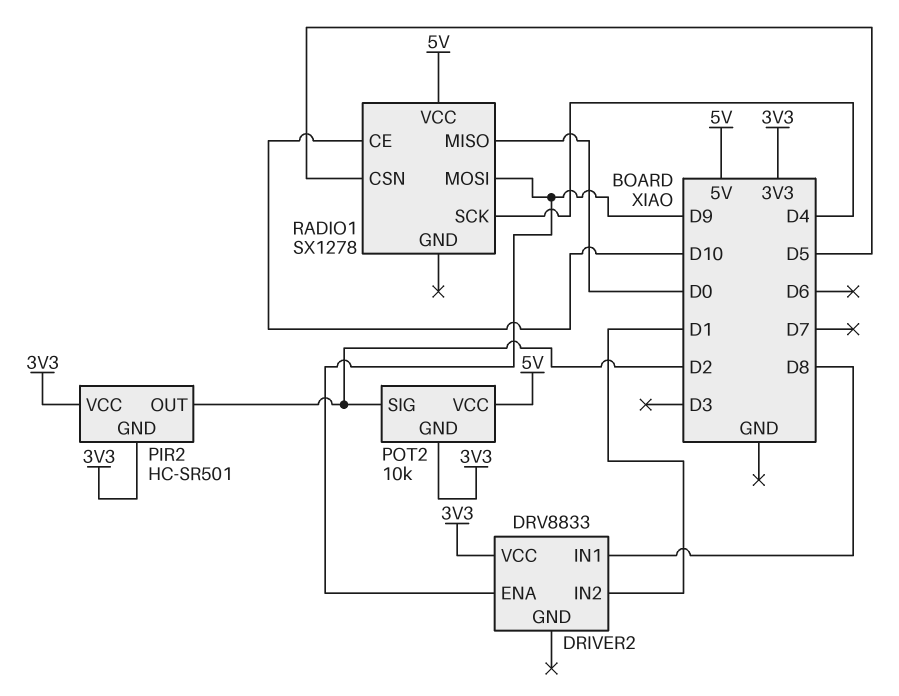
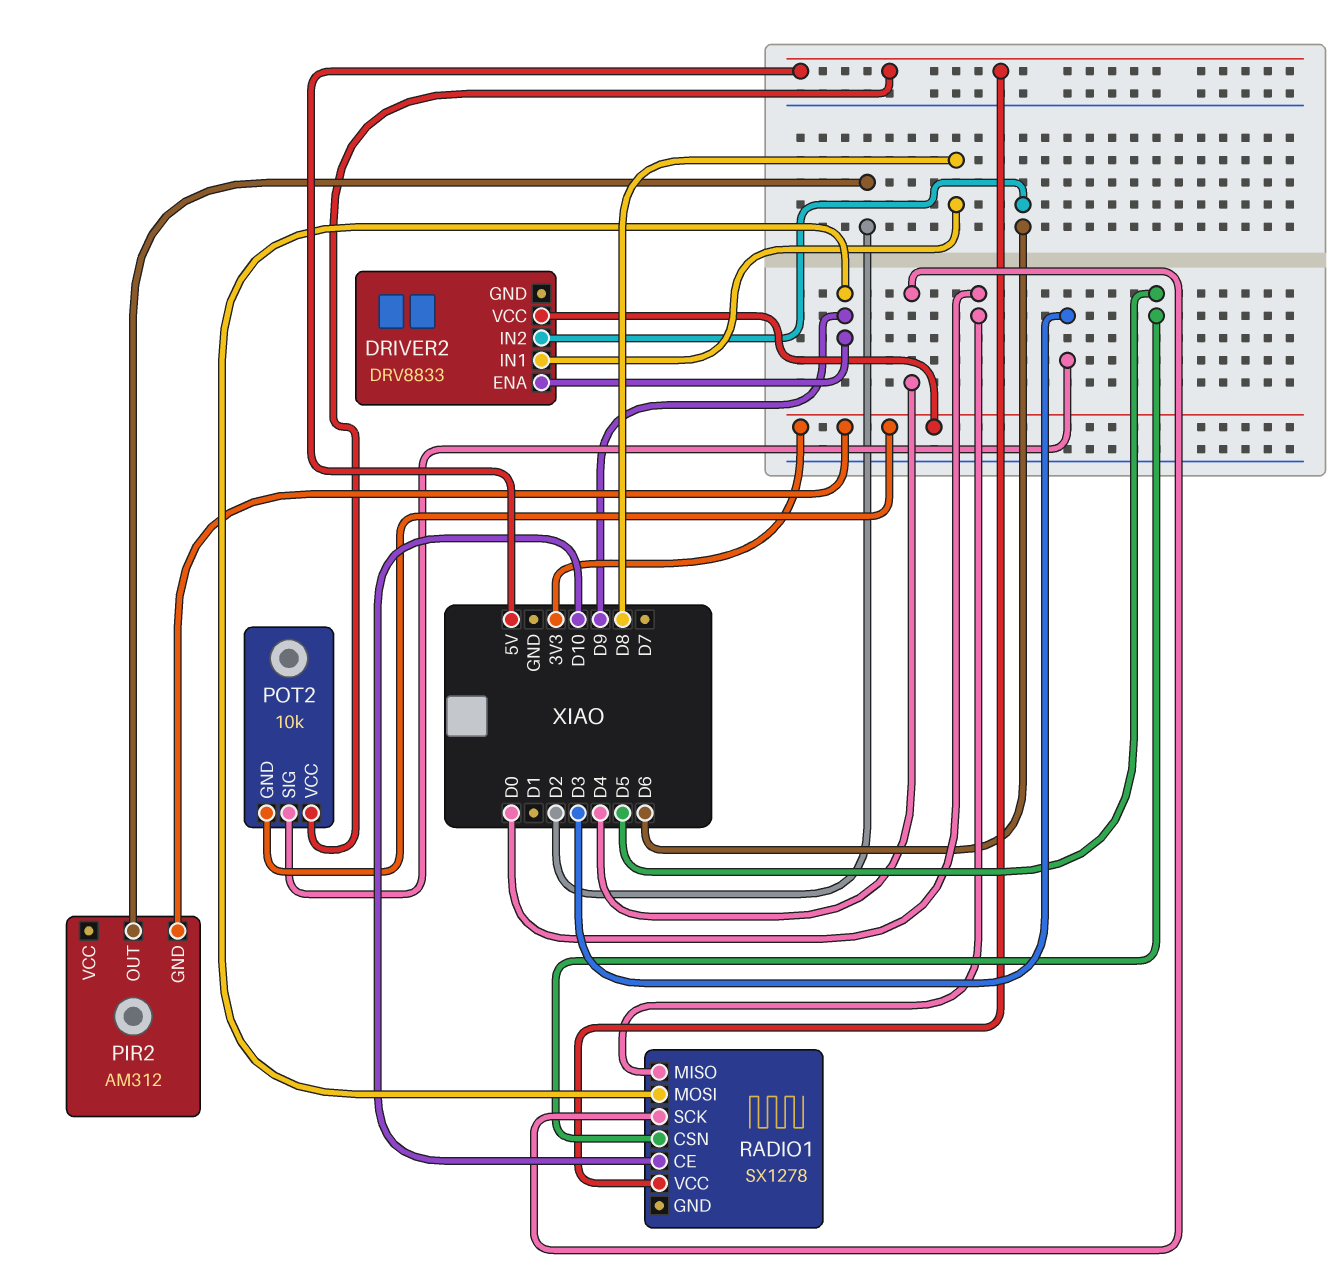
DRIVER2 pin IN2: D1 -> D6
PIR2: HC-SR501 -> AM312
PIR2 pin VCC: 3V3 -> none
POT2 pin SIG: D2 -> D3

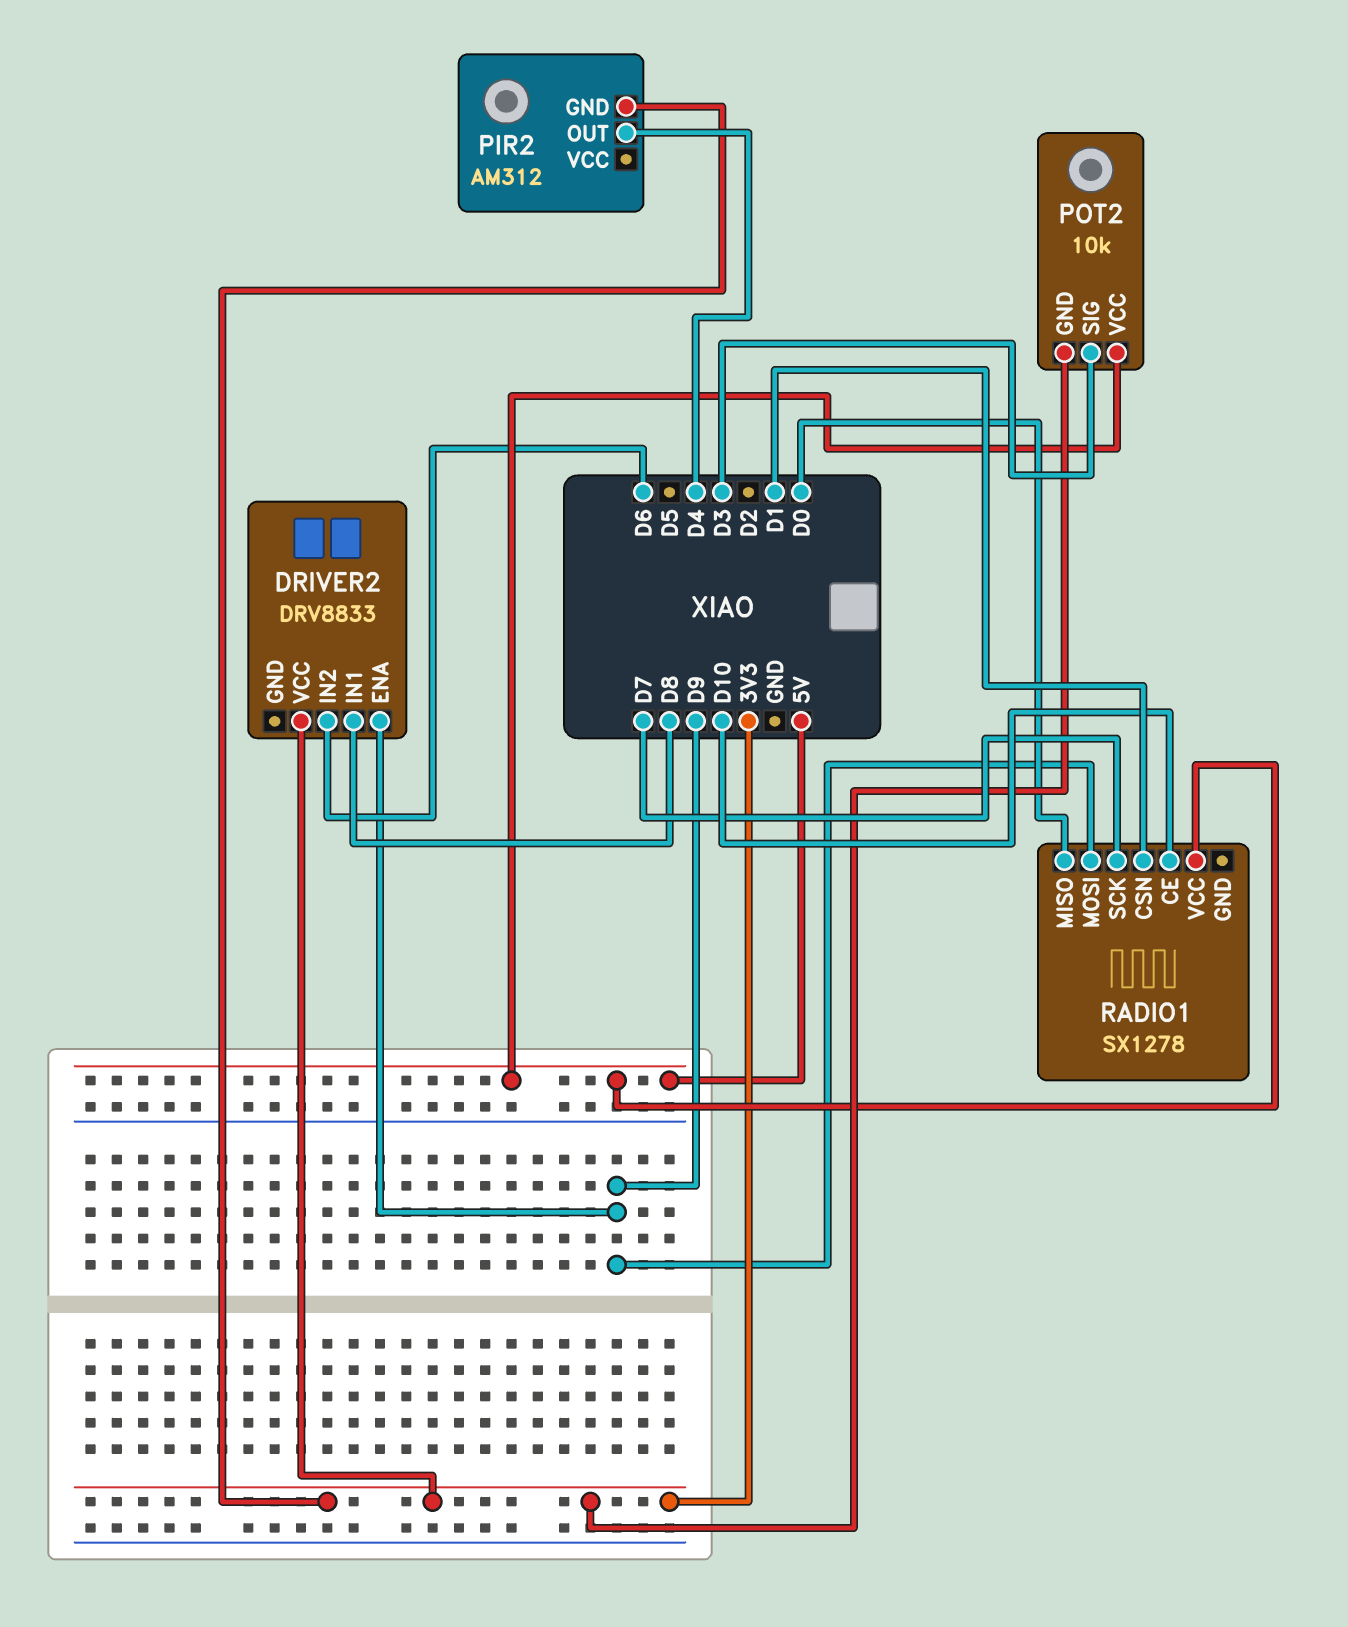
PIR2 pin OUT: D2 -> D4
RADIO1 pin CSN: D5 -> D1
RADIO1 pin SCK: D4 -> D7

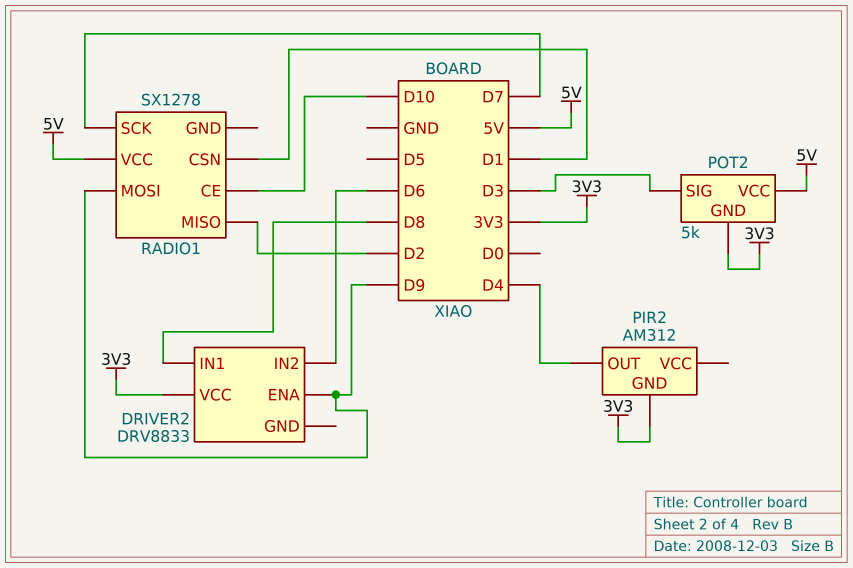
POT2: 10k -> 5k
RADIO1 pin MISO: D0 -> D2

